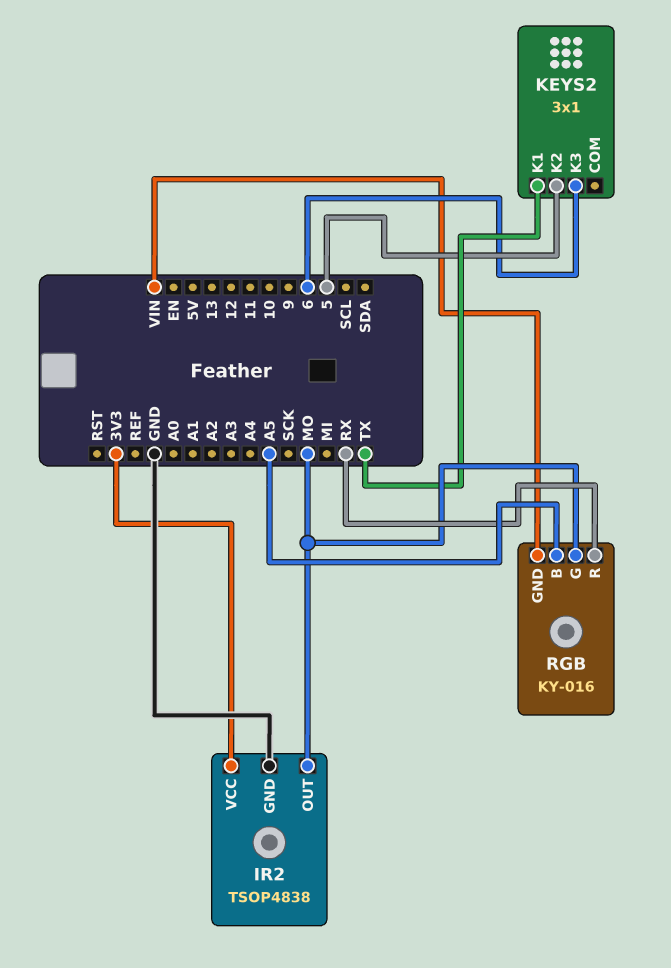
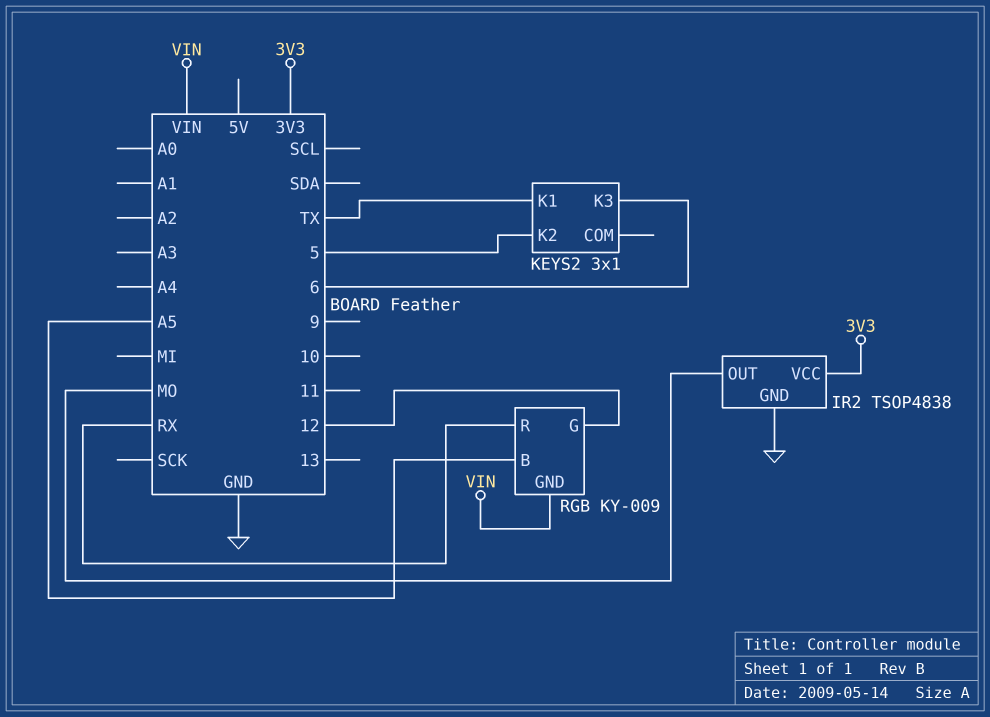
RGB: KY-016 -> KY-009
RGB pin G: MO -> 12

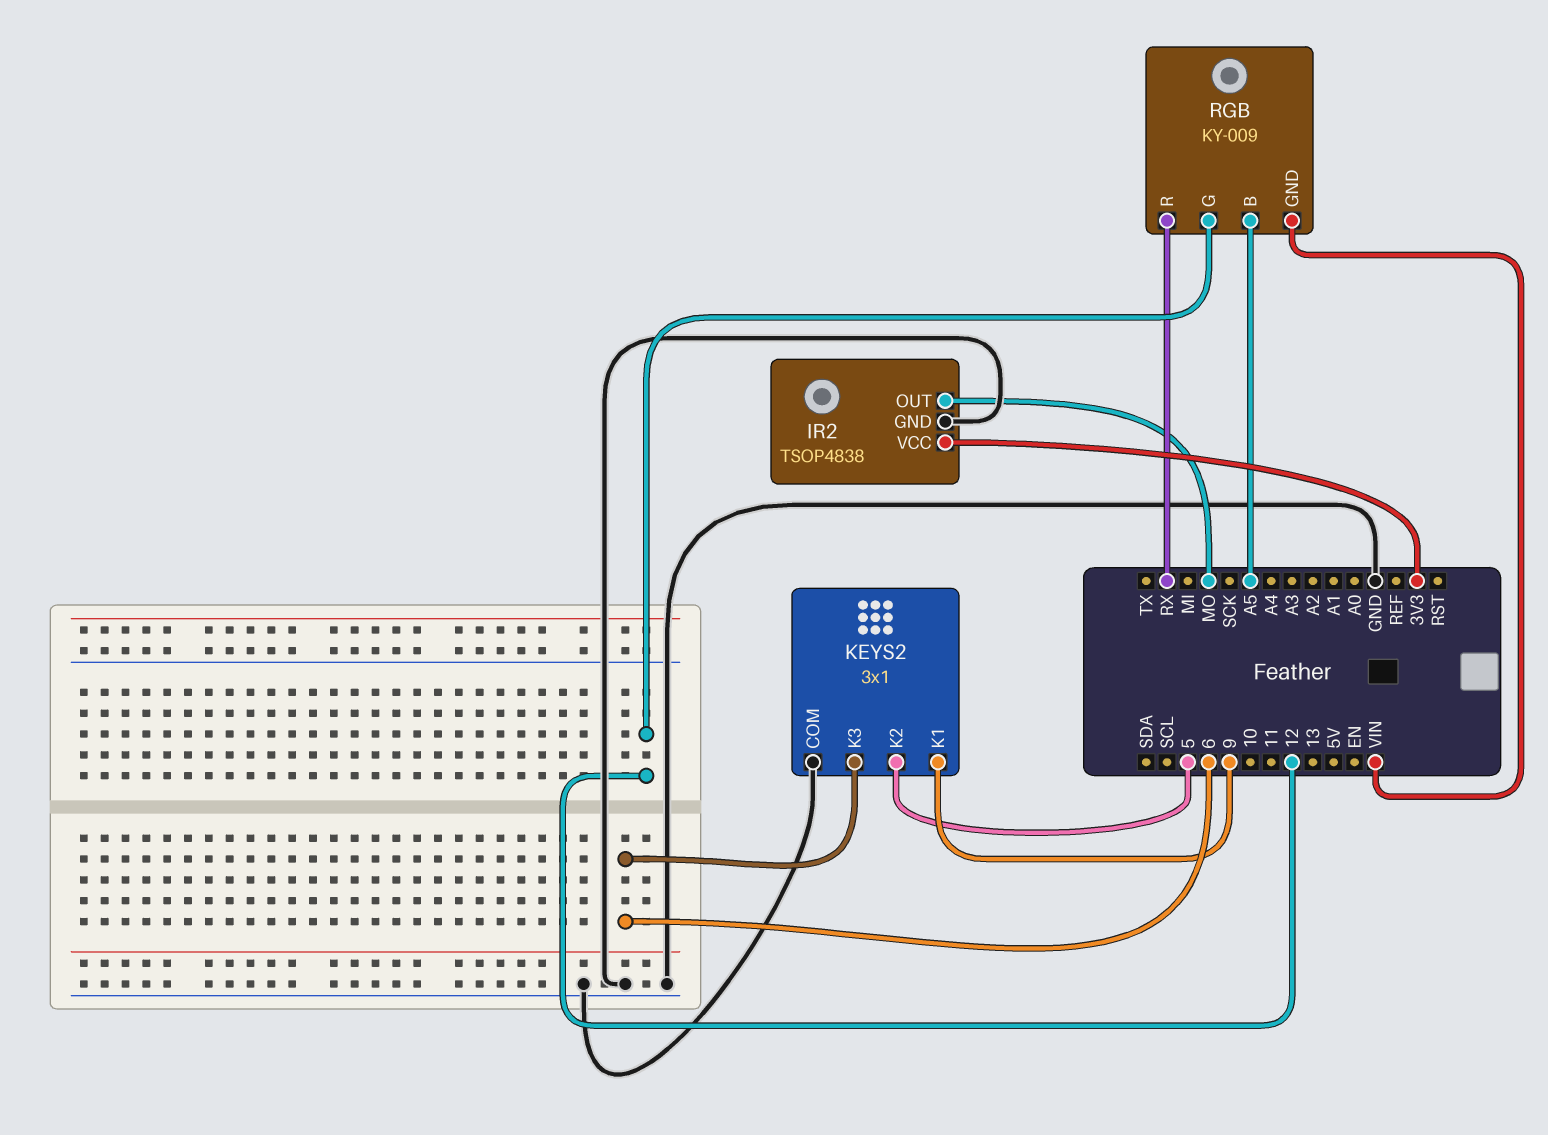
KEYS2 pin COM: none -> GND
KEYS2 pin K1: TX -> 9

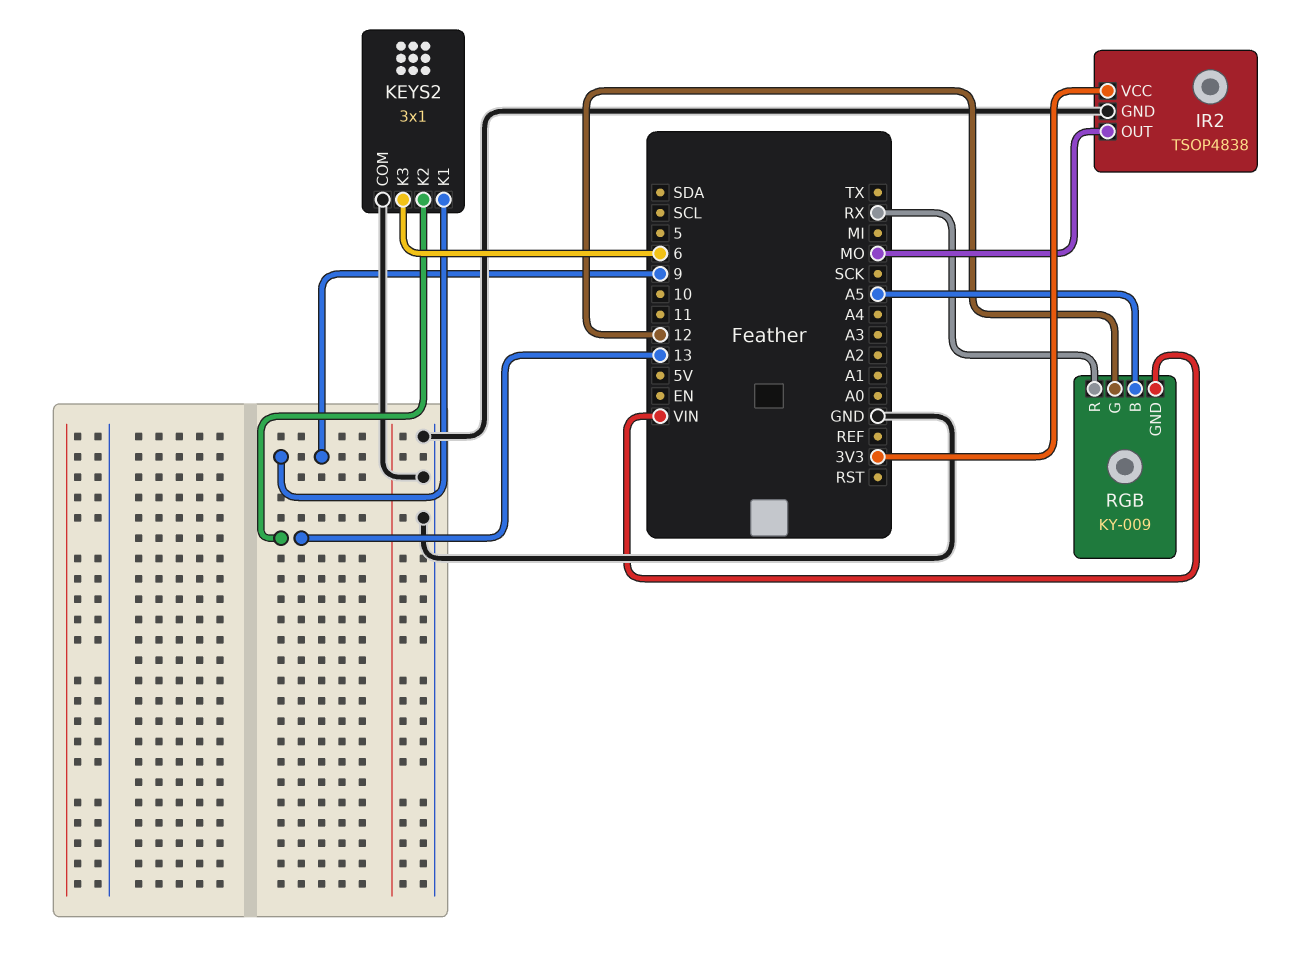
KEYS2 pin K2: 5 -> 13

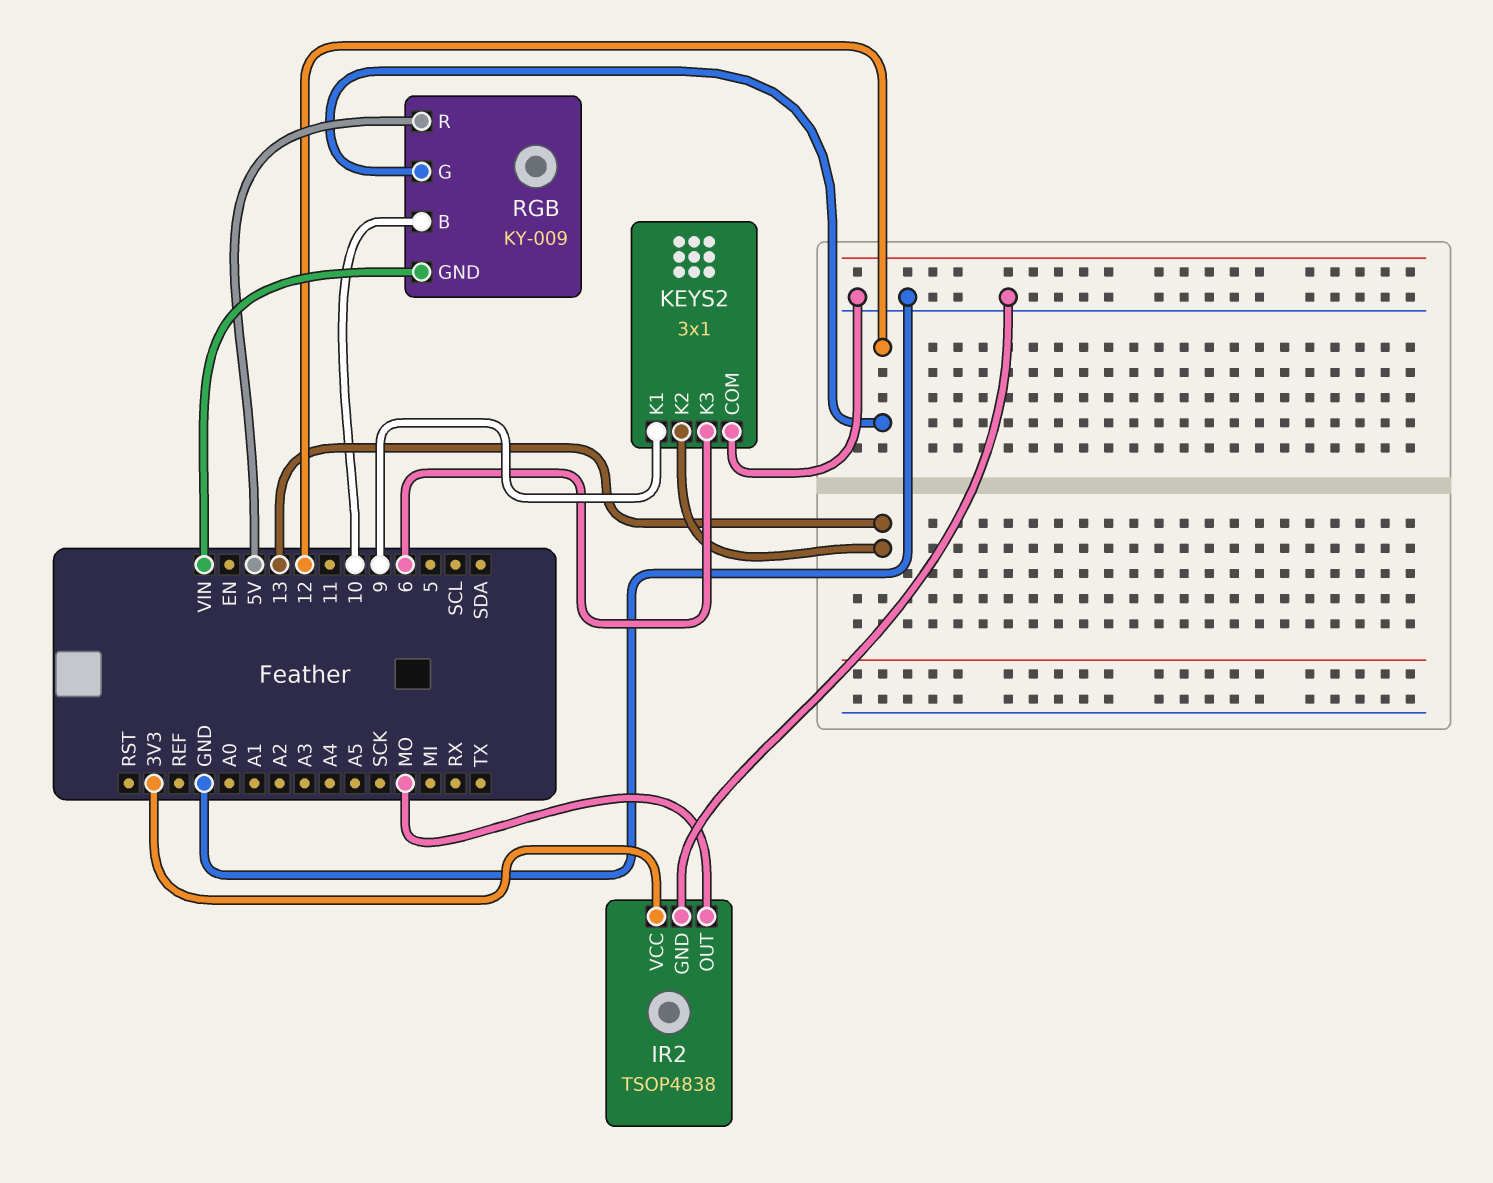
RGB pin B: A5 -> 10
RGB pin R: RX -> 5V

